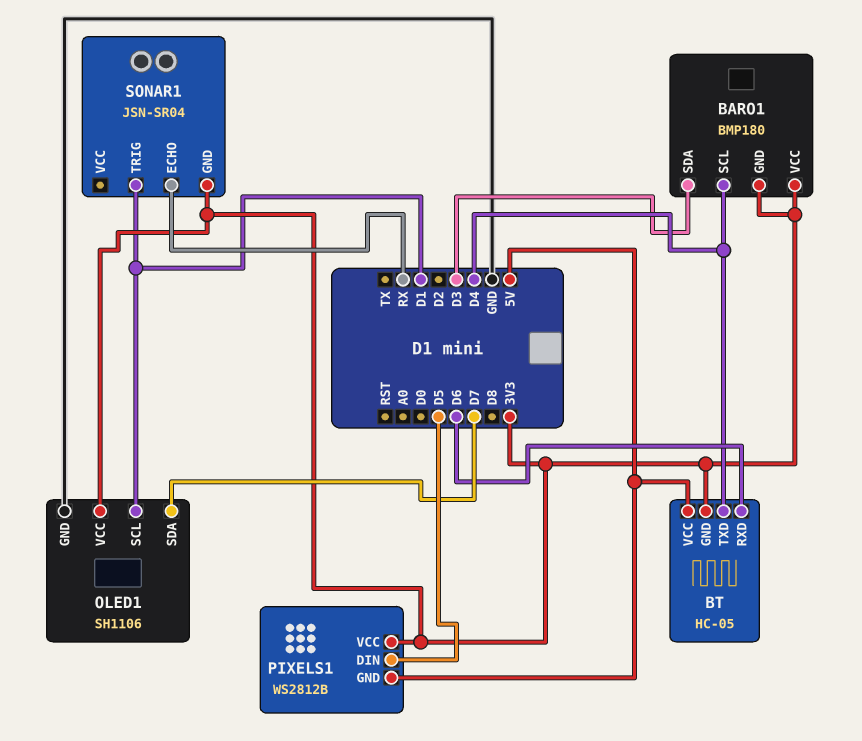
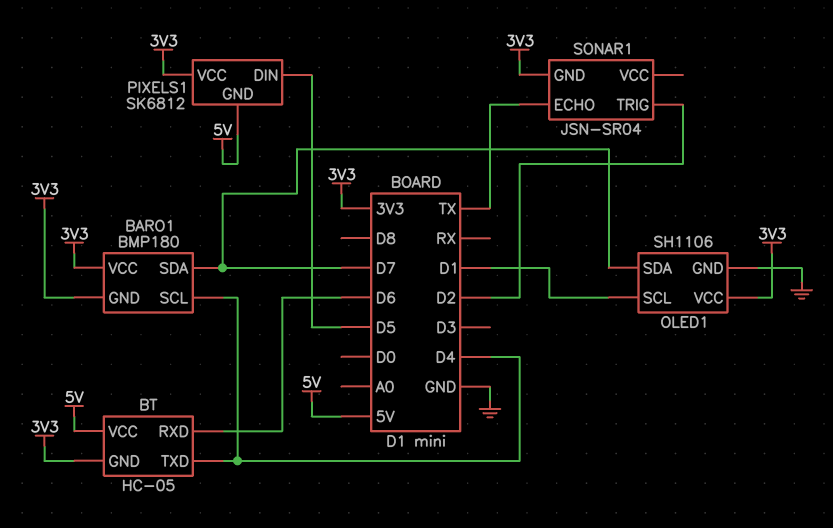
BARO1 pin SDA: D3 -> D7
PIXELS1: WS2812B -> SK6812
SONAR1 pin ECHO: RX -> TX
SONAR1 pin TRIG: D1 -> D2

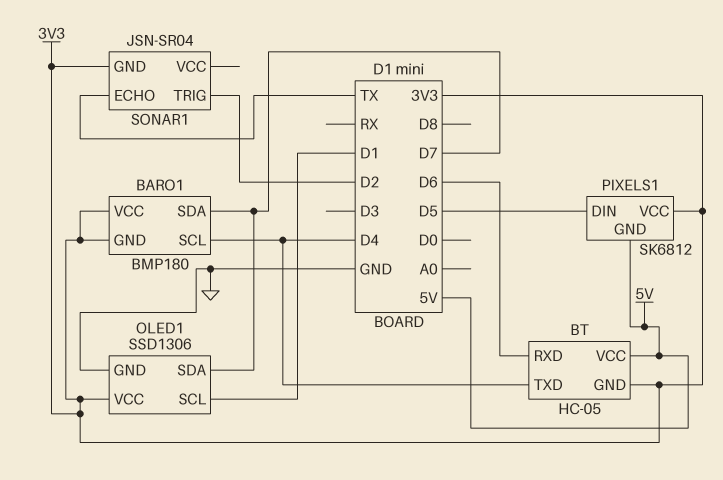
OLED1: SH1106 -> SSD1306

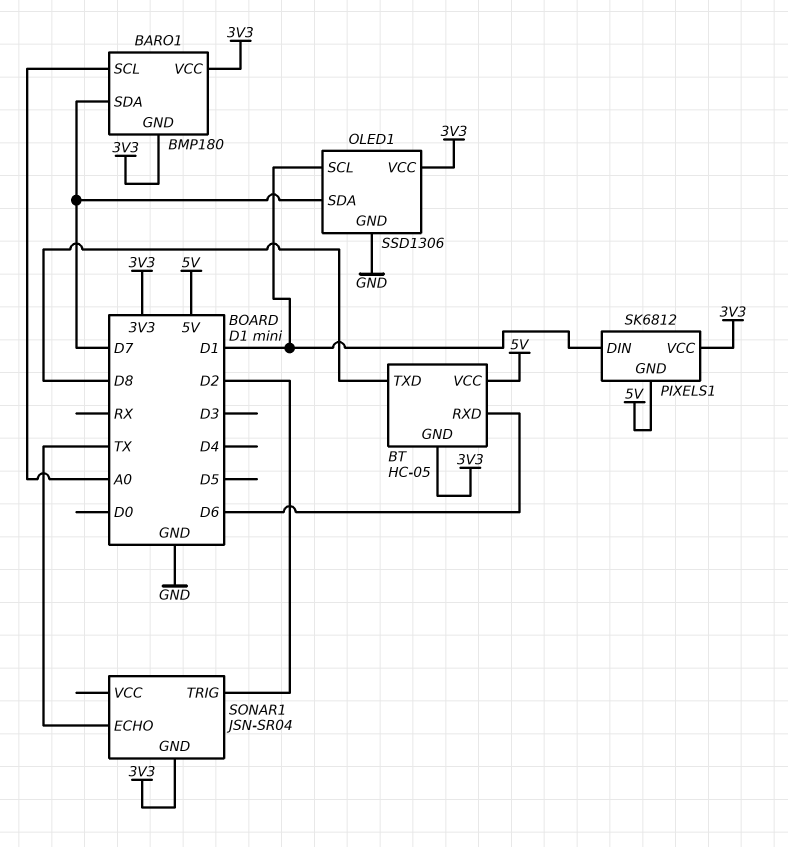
BARO1 pin SCL: D4 -> A0
BT pin TXD: D4 -> D8
PIXELS1 pin DIN: D5 -> D1

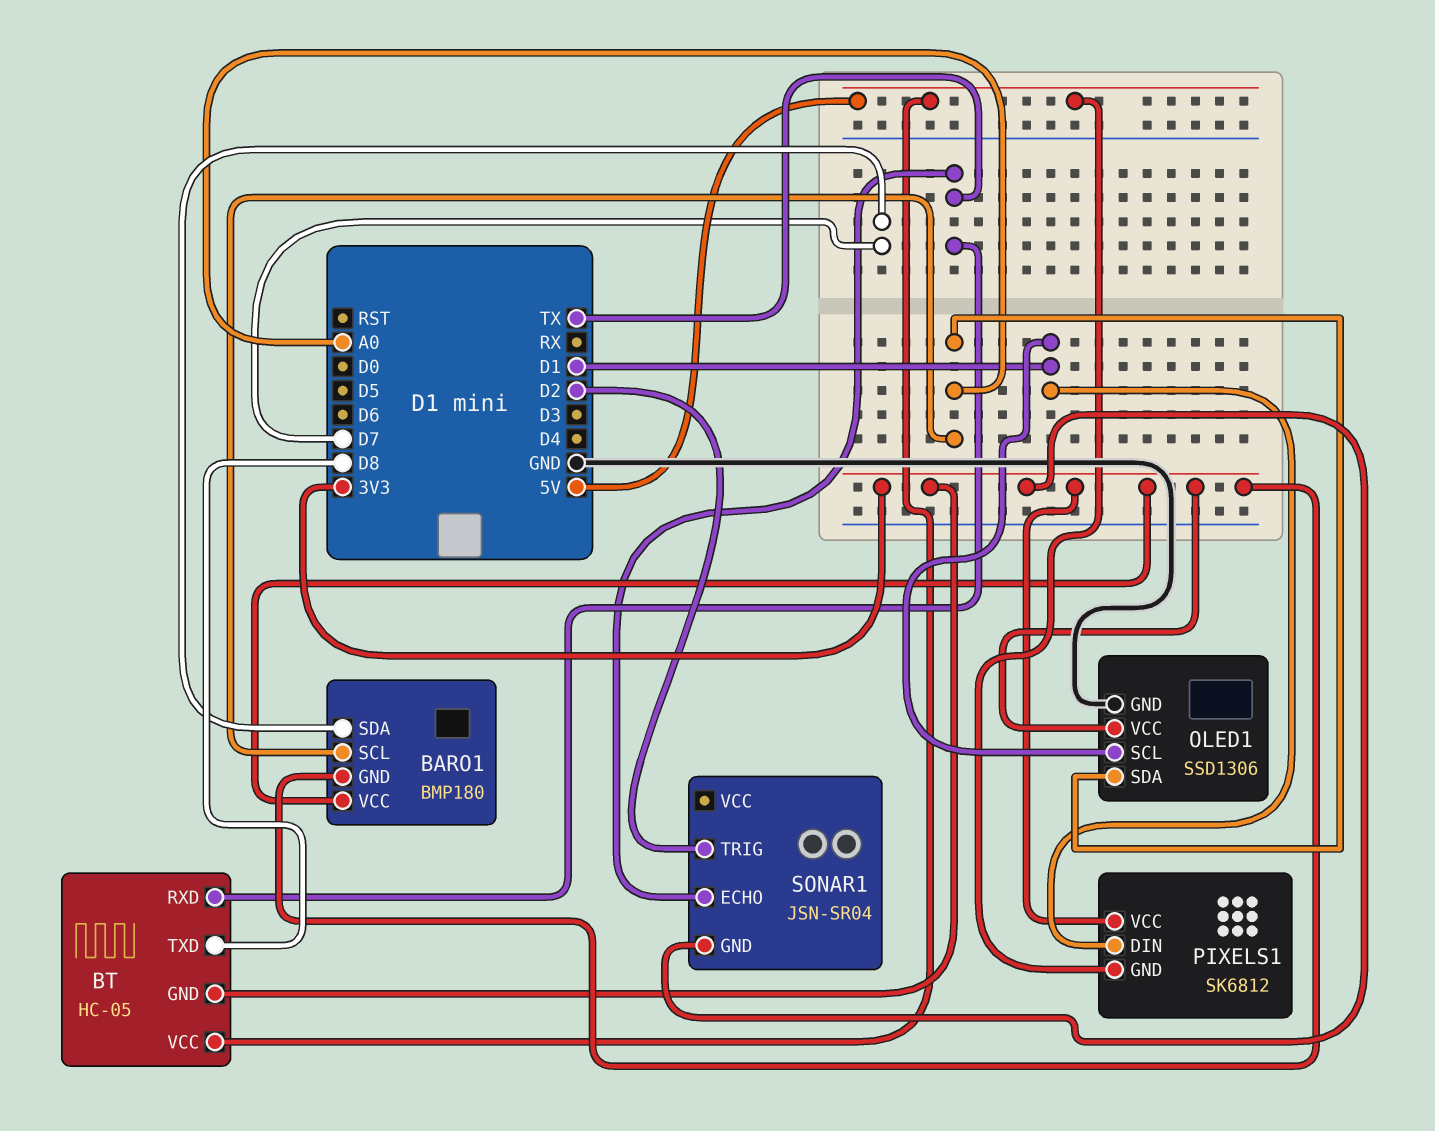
BT pin RXD: D6 -> TX
OLED1 pin SDA: D7 -> A0

